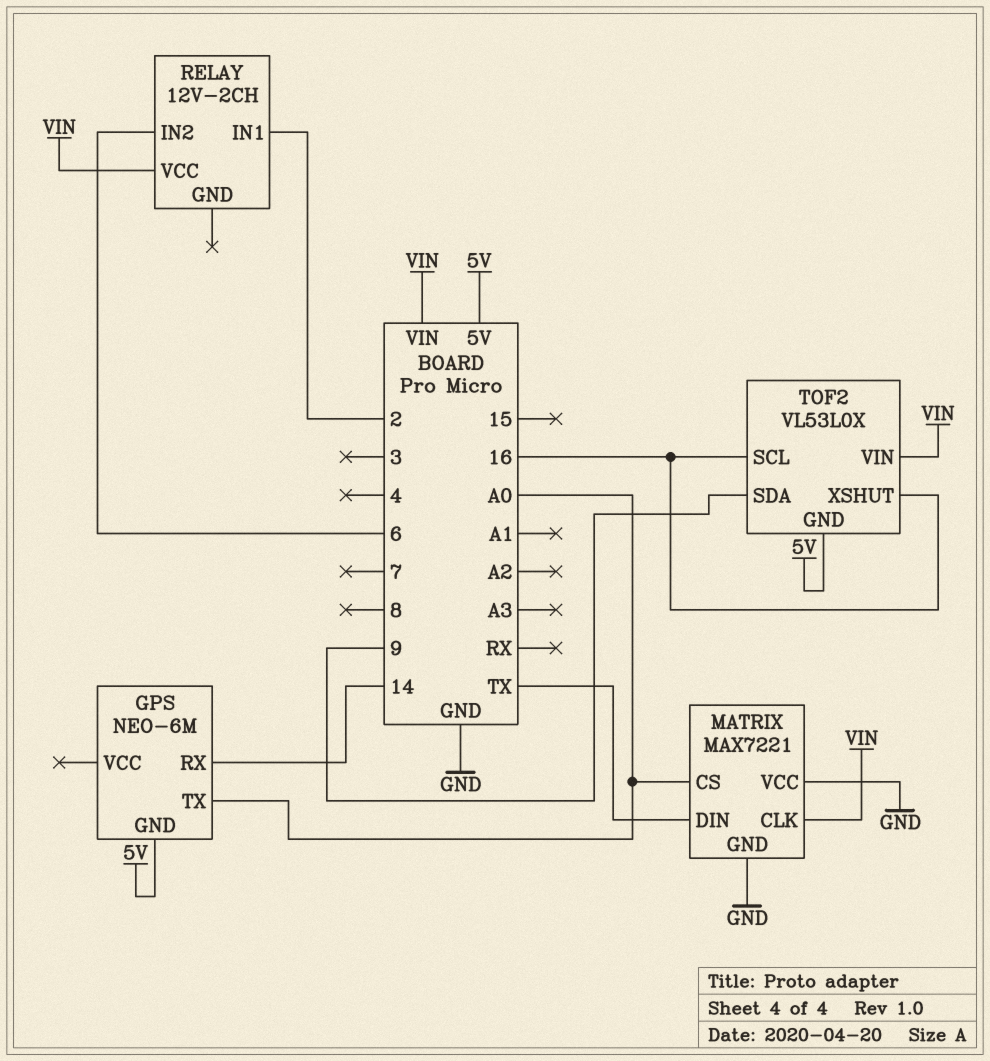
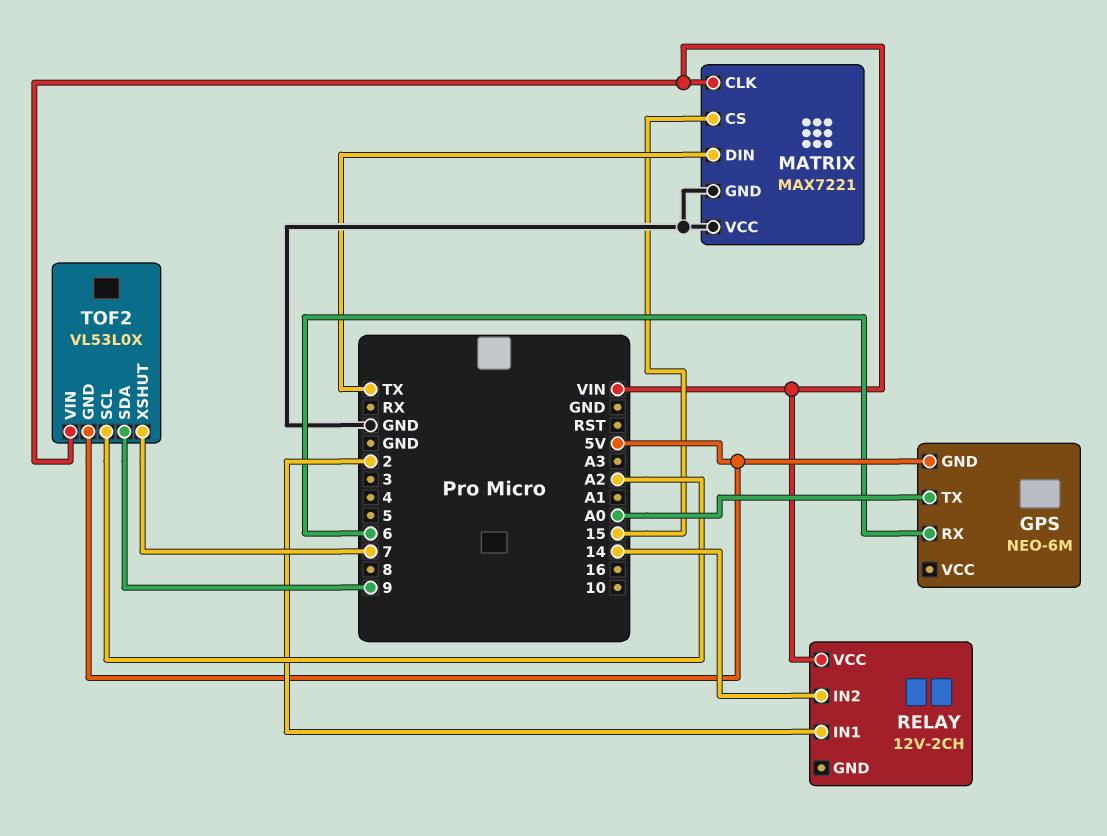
GPS pin RX: 14 -> 6
MATRIX pin CS: A0 -> 15
RELAY pin IN2: 6 -> 14
TOF2 pin SCL: 16 -> A2
TOF2 pin XSHUT: 16 -> 7

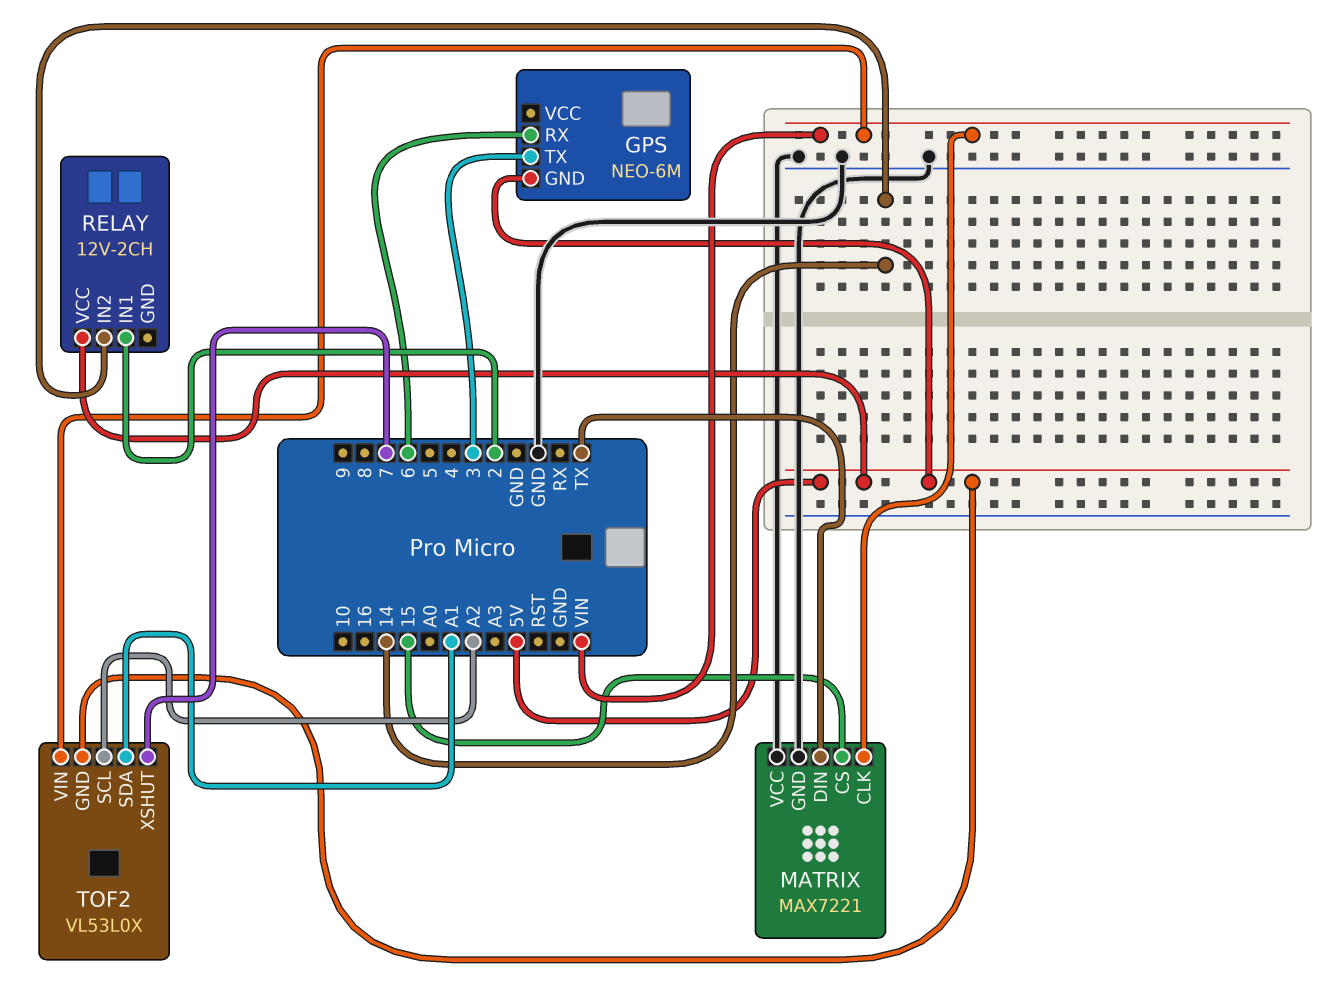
GPS pin TX: A0 -> 3
RELAY pin VCC: VIN -> 5V
TOF2 pin SDA: 9 -> A1

